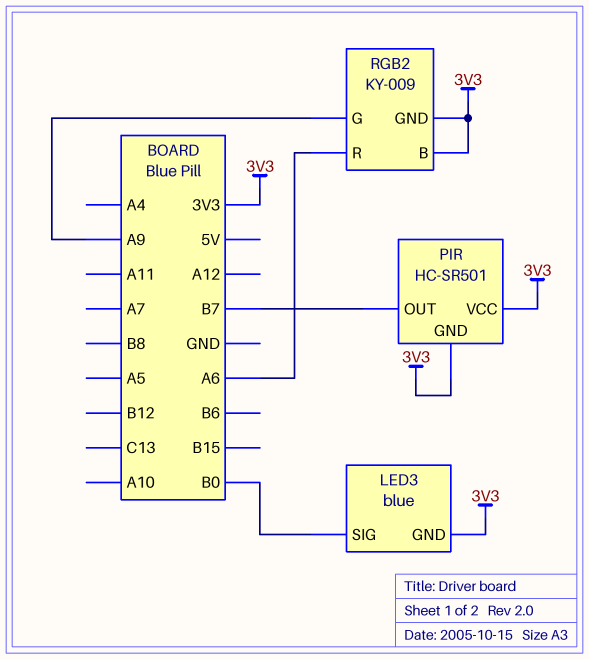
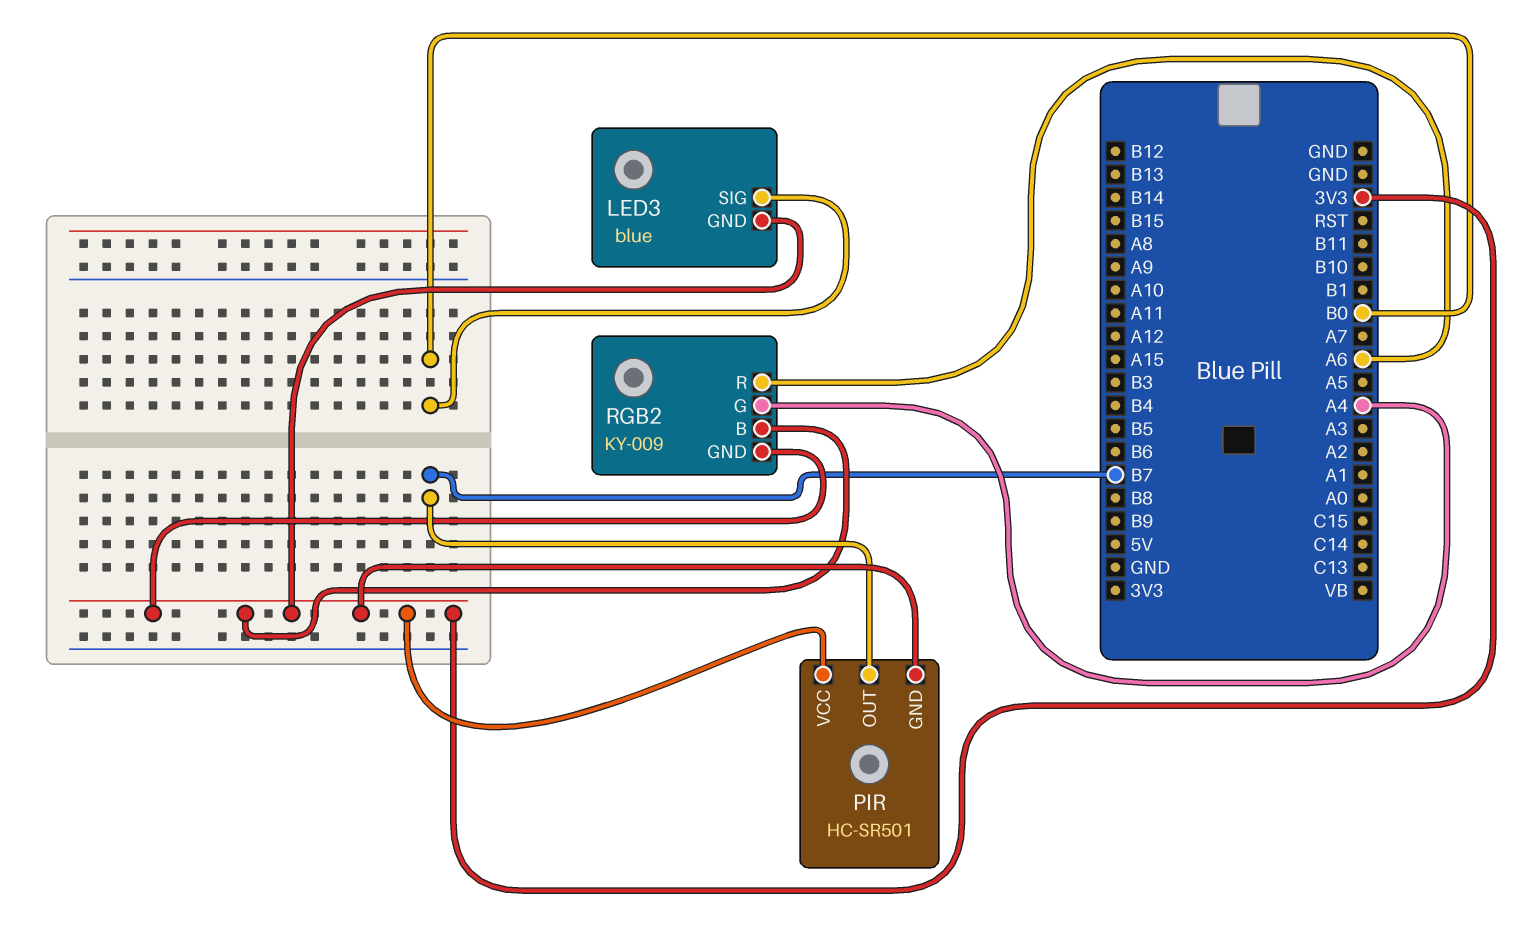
RGB2 pin G: A9 -> A4

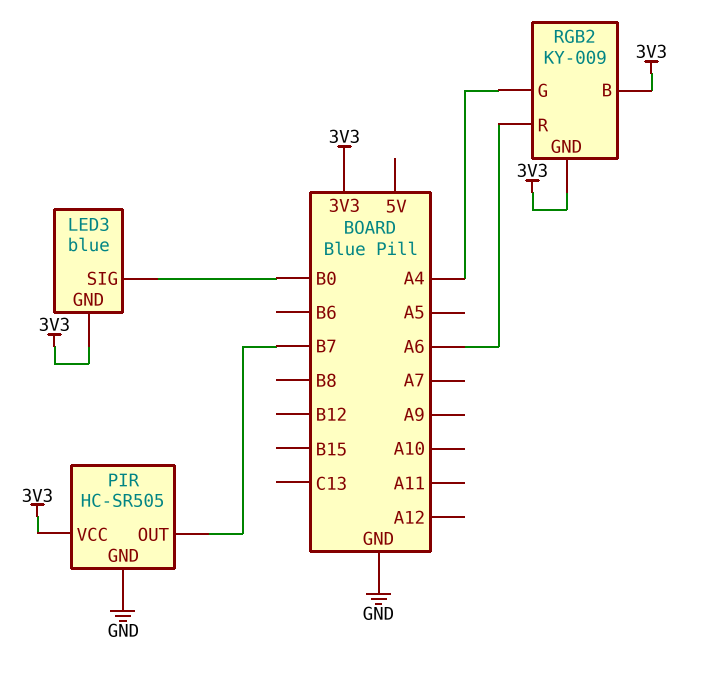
PIR: HC-SR501 -> HC-SR505
PIR pin GND: 3V3 -> GND

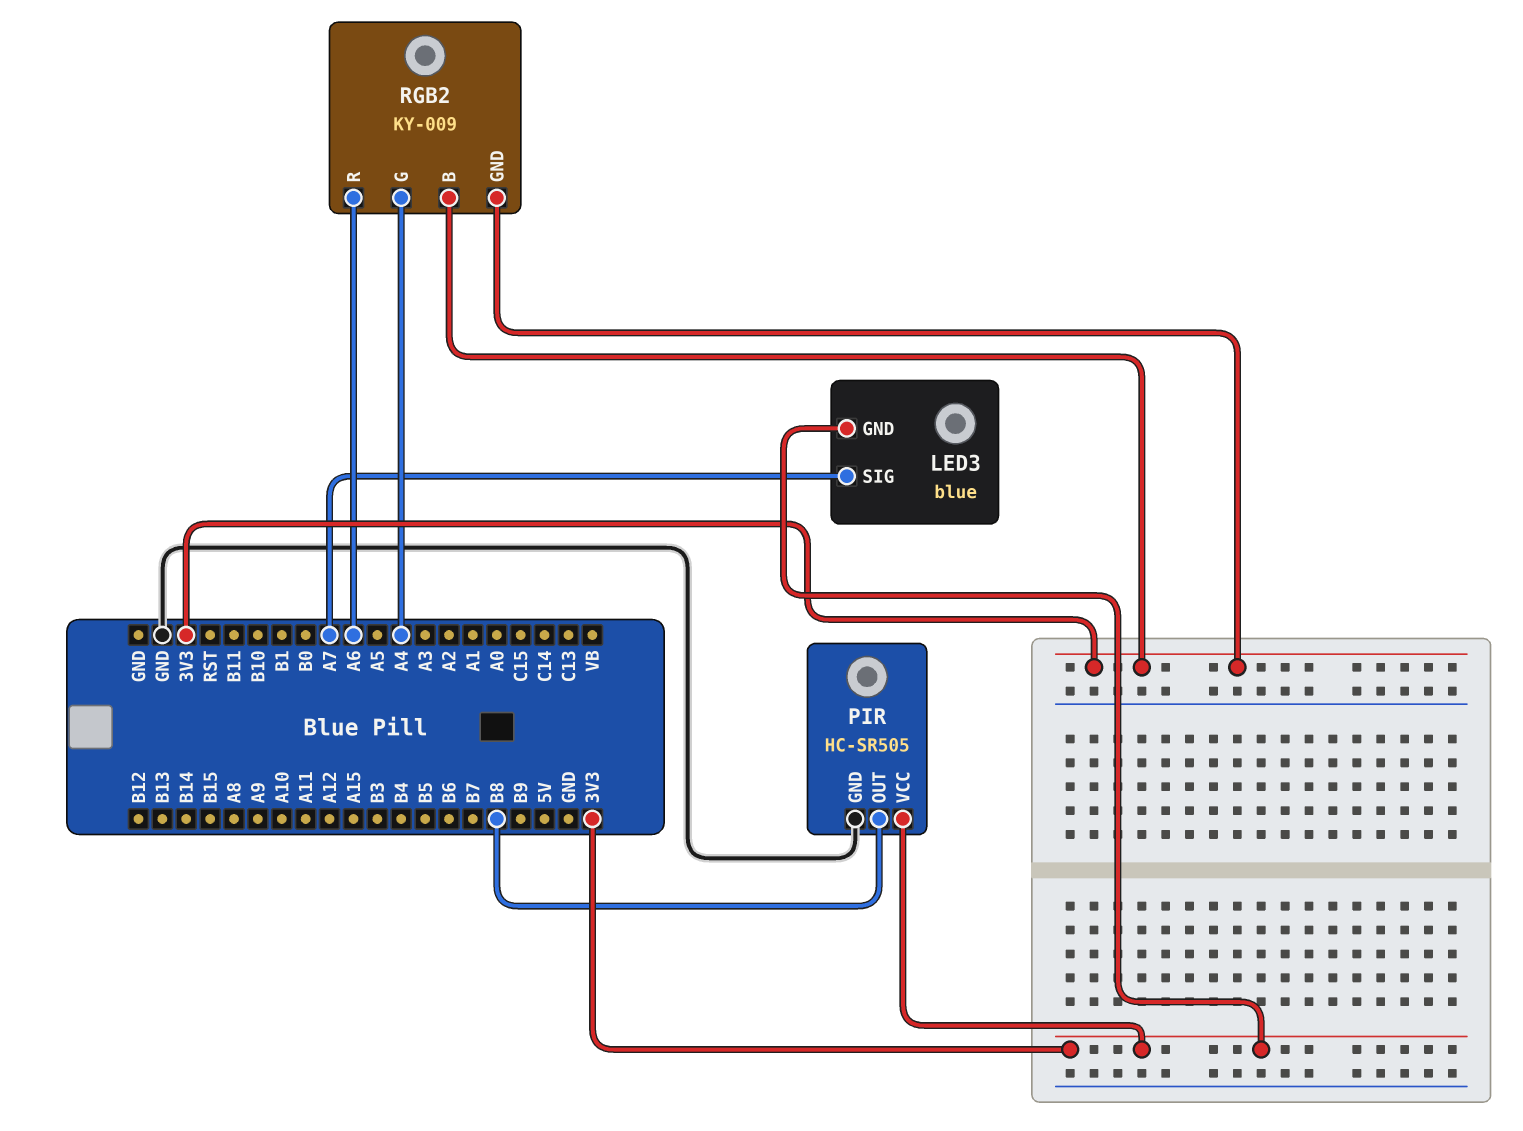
LED3 pin SIG: B0 -> A7
PIR pin OUT: B7 -> B8

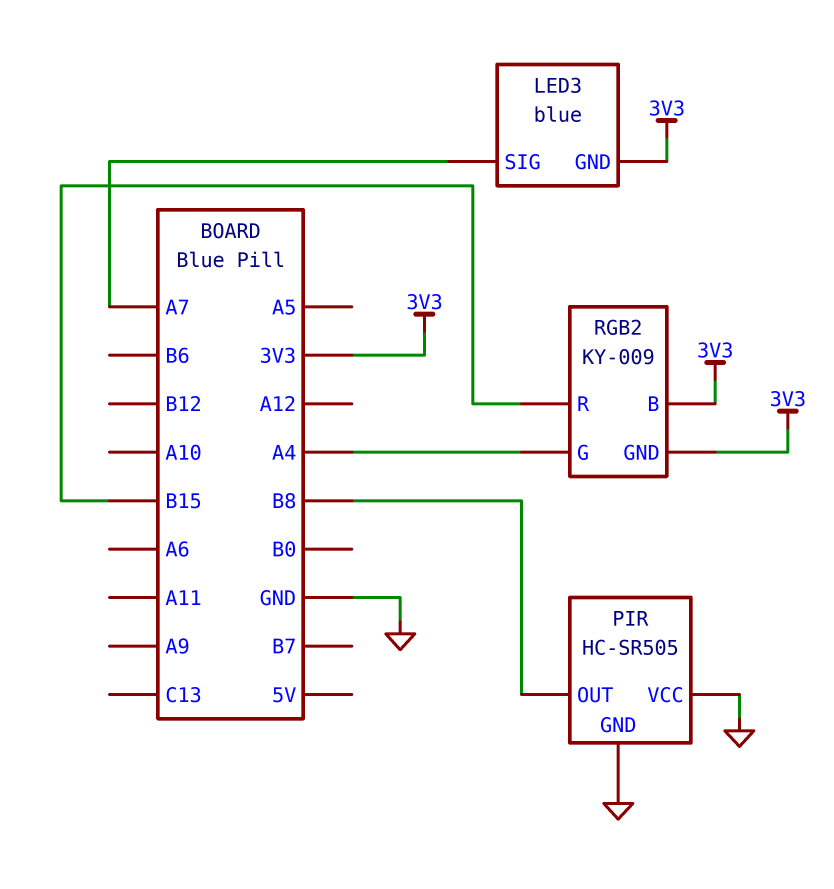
PIR pin VCC: 3V3 -> GND
RGB2 pin R: A6 -> B15

